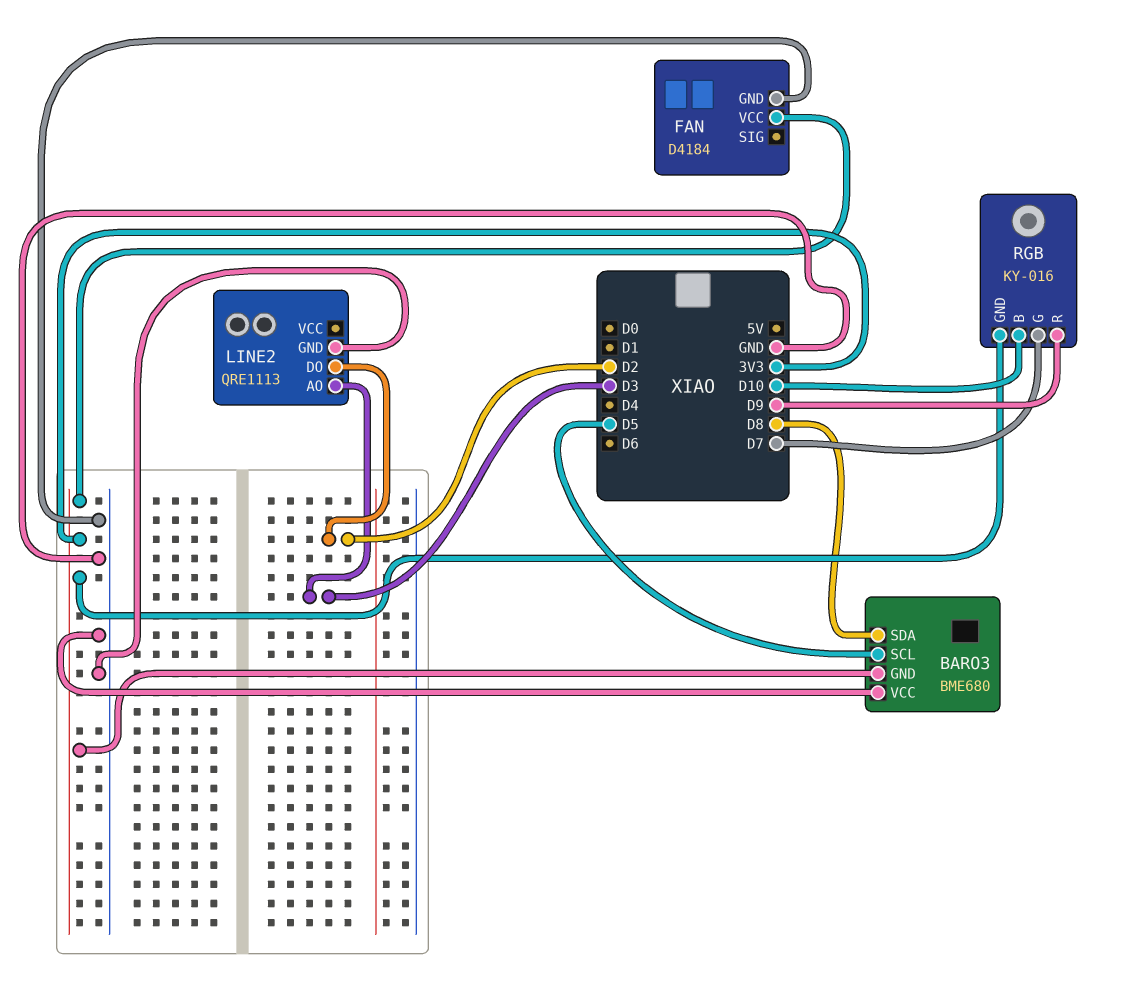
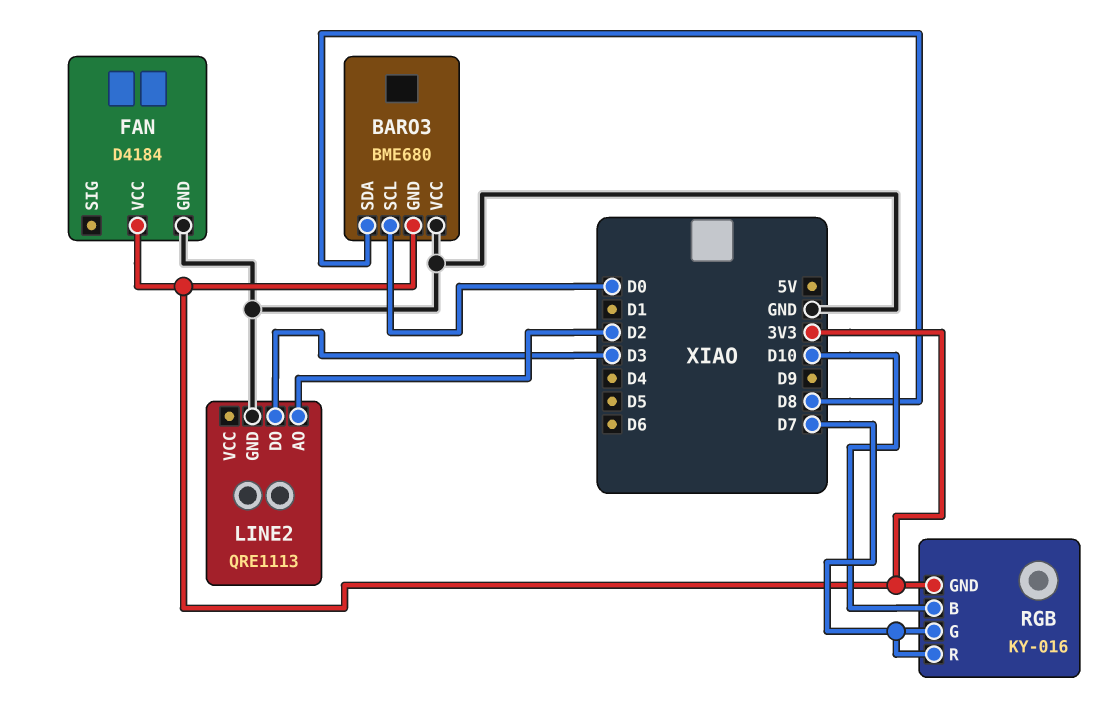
BARO3 pin SCL: D5 -> D0
LINE2 pin AO: D3 -> D2
LINE2 pin DO: D2 -> D3
RGB pin R: D9 -> D7

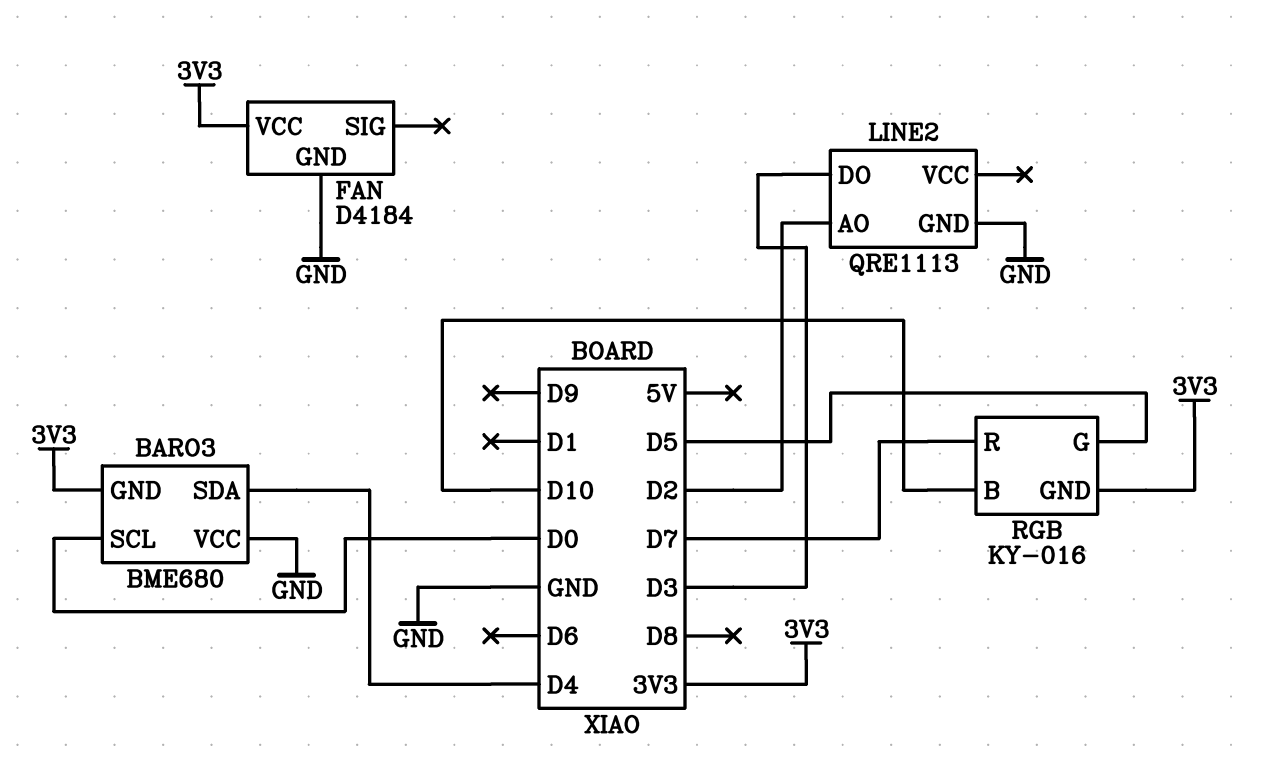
BARO3 pin SDA: D8 -> D4
RGB pin G: D7 -> D5

